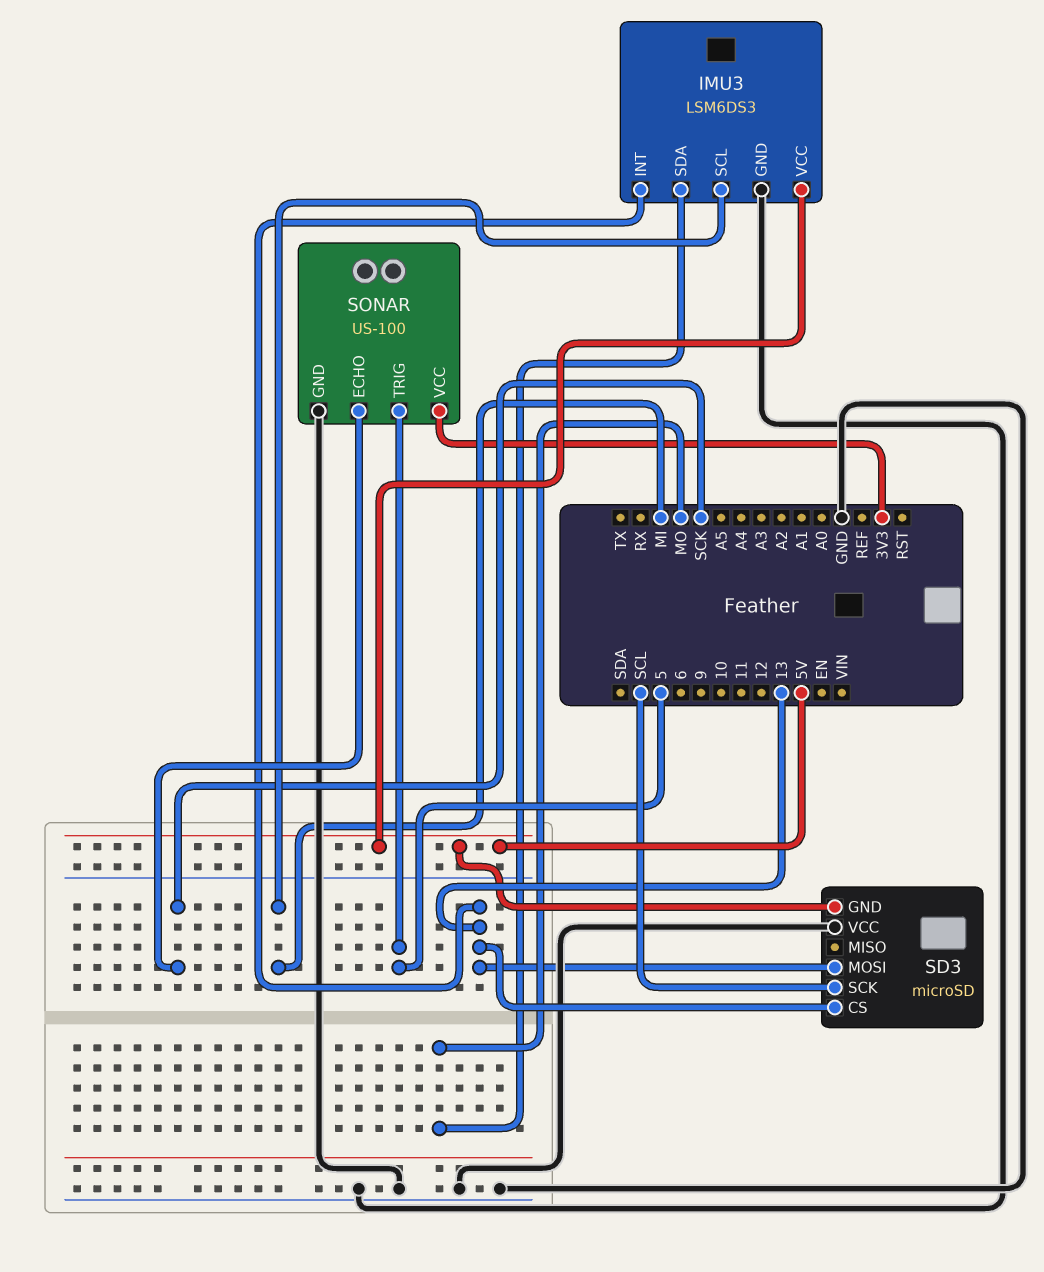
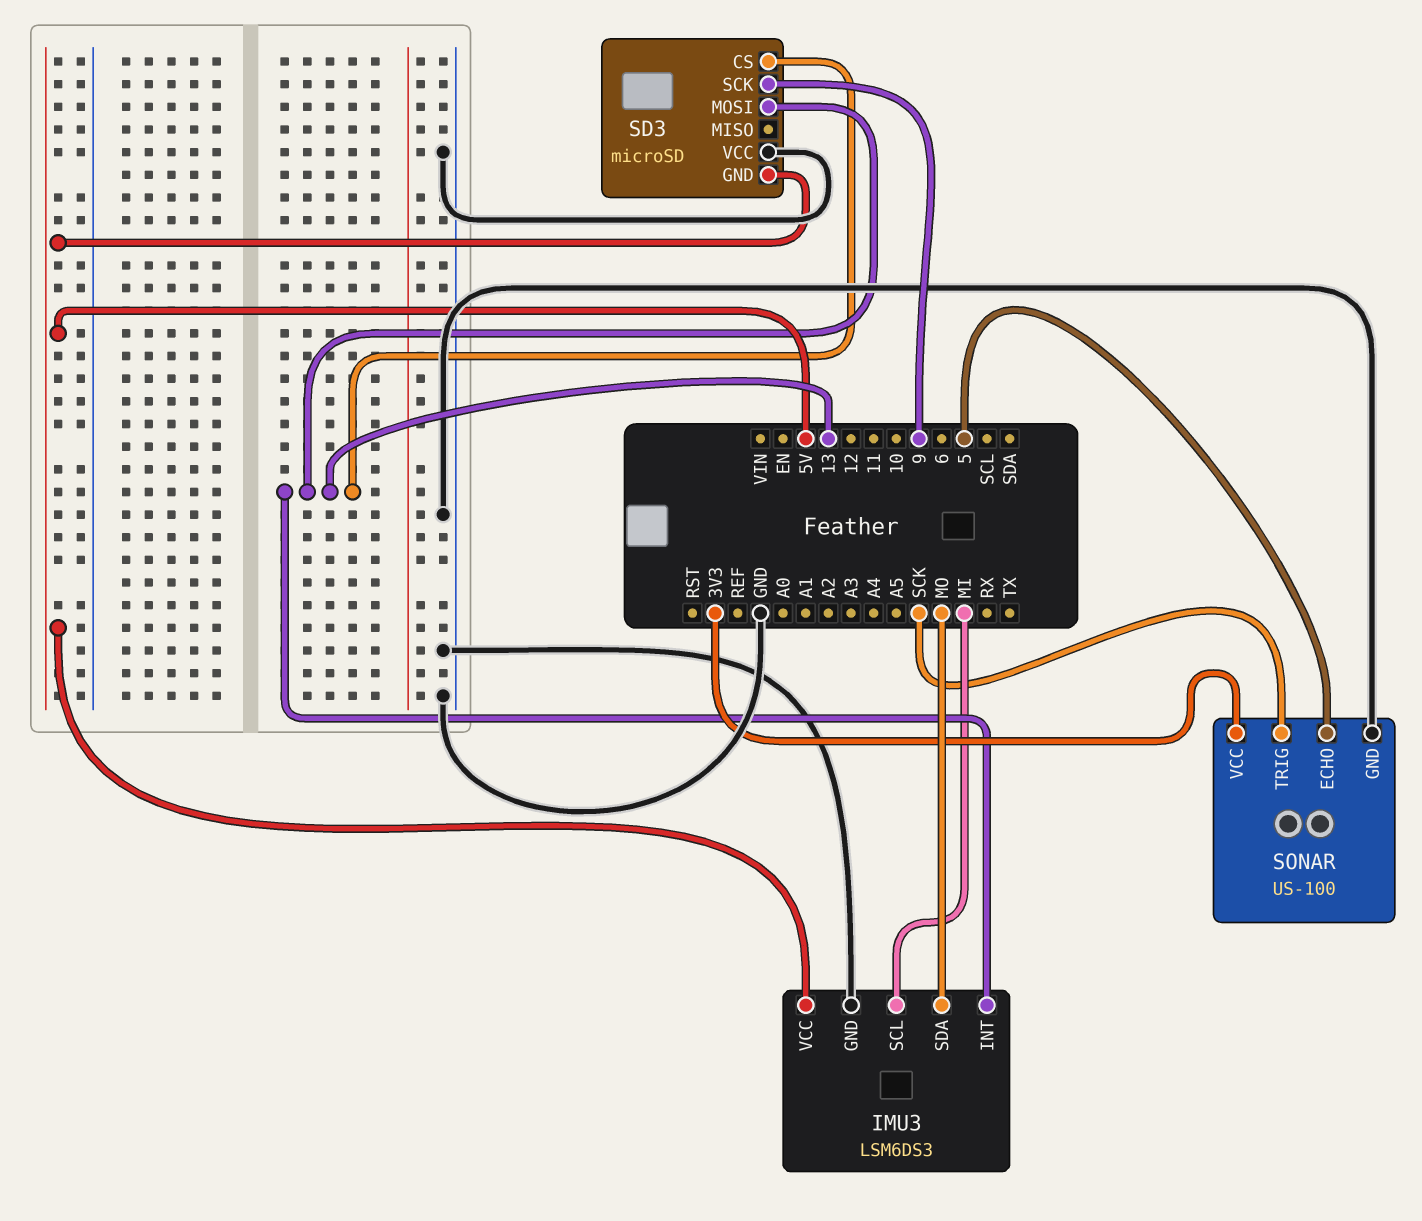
SD3 pin SCK: SCL -> 9
SONAR pin ECHO: SCK -> 5
SONAR pin TRIG: 5 -> SCK

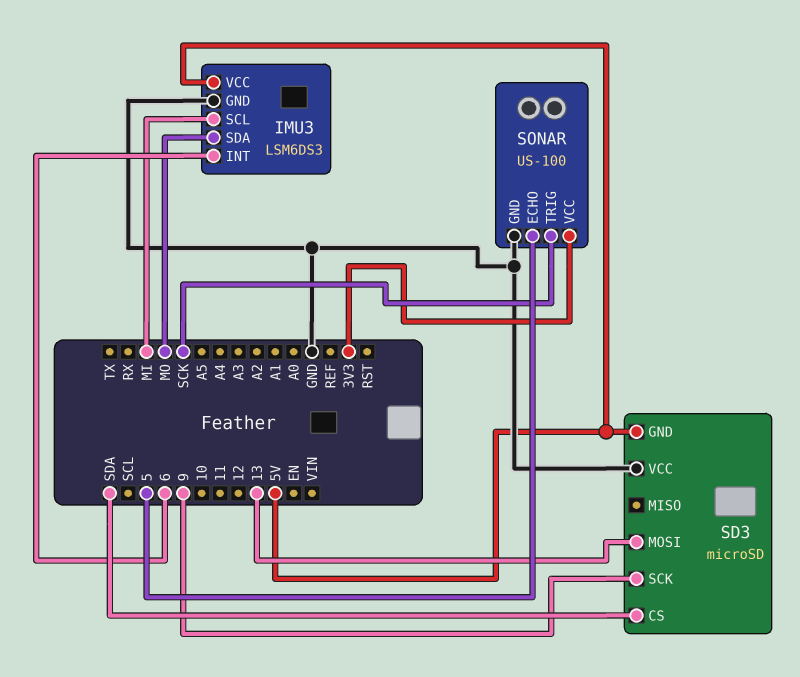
IMU3 pin INT: 13 -> 6
SD3 pin CS: 13 -> SDA

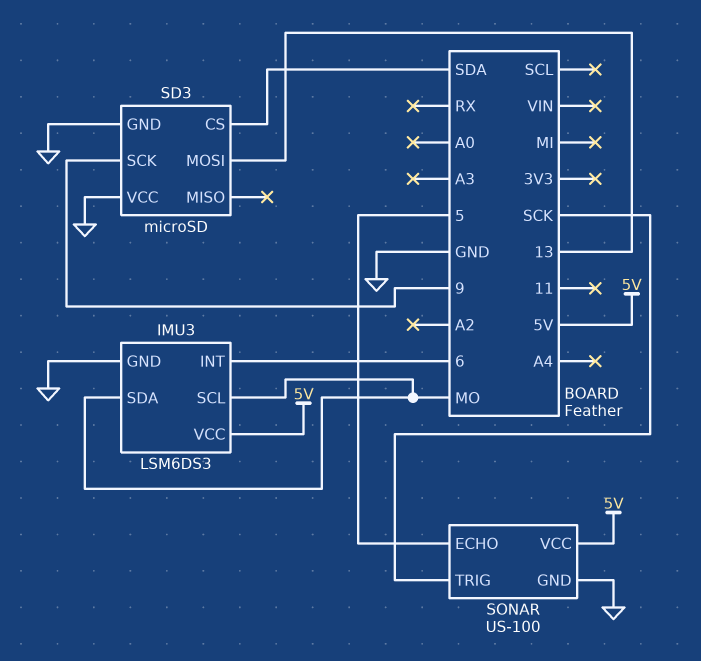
IMU3 pin SCL: MI -> MO
SD3 pin GND: 5V -> GND
SONAR pin VCC: 3V3 -> 5V

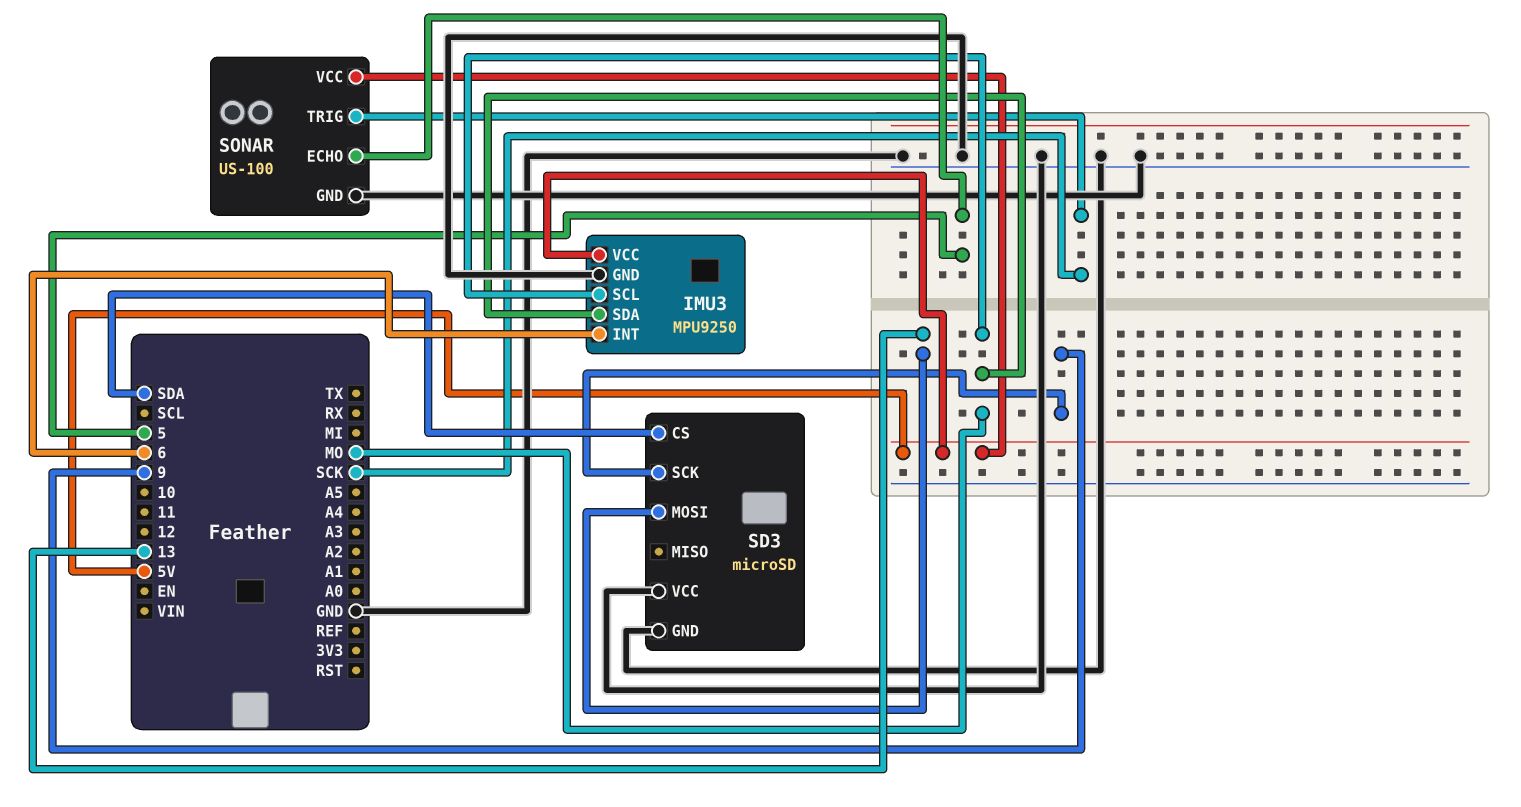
IMU3: LSM6DS3 -> MPU9250

